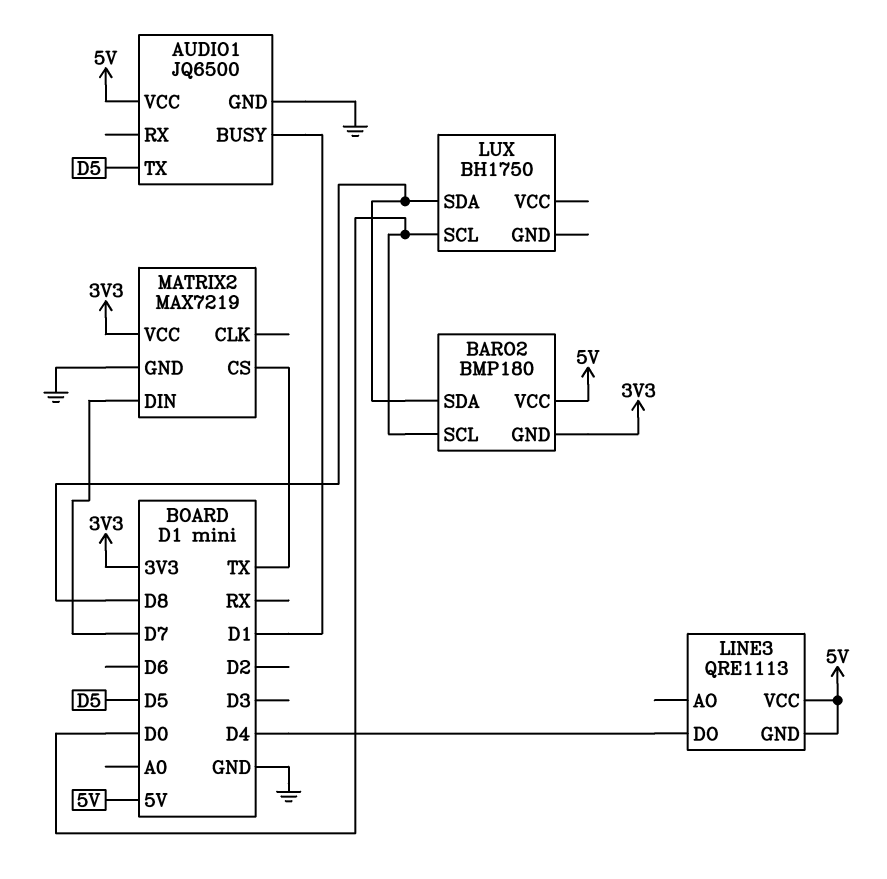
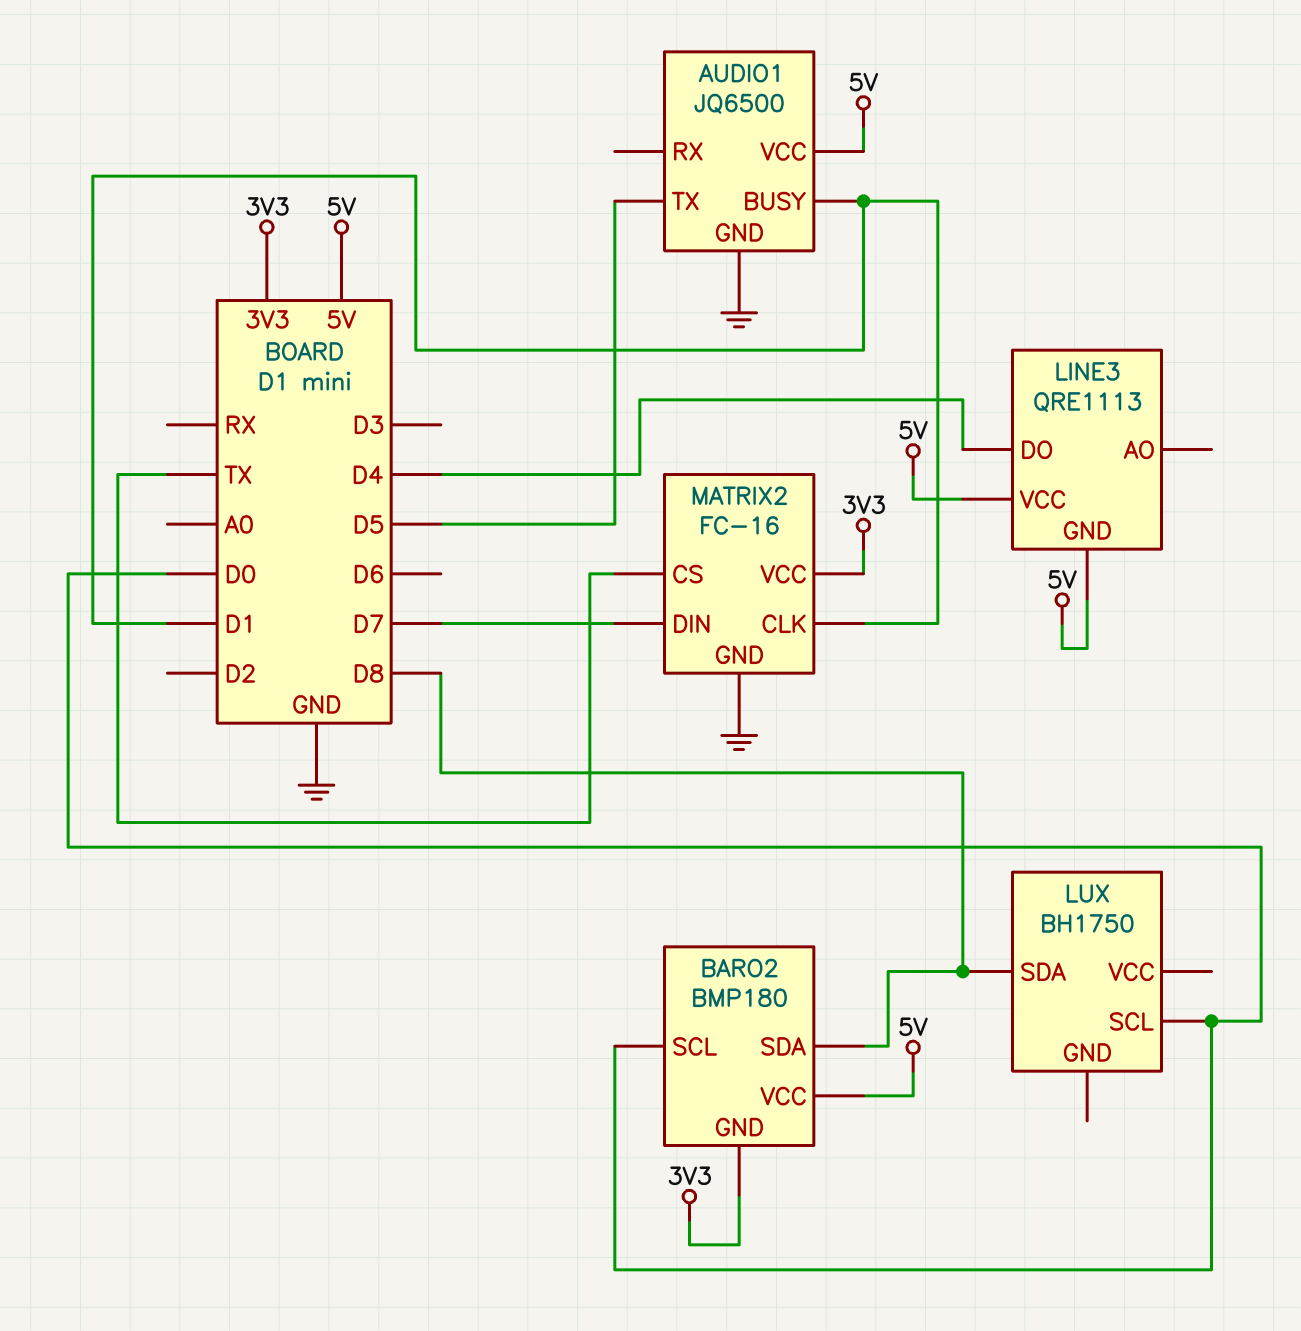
MATRIX2: MAX7219 -> FC-16
MATRIX2 pin CLK: none -> D1

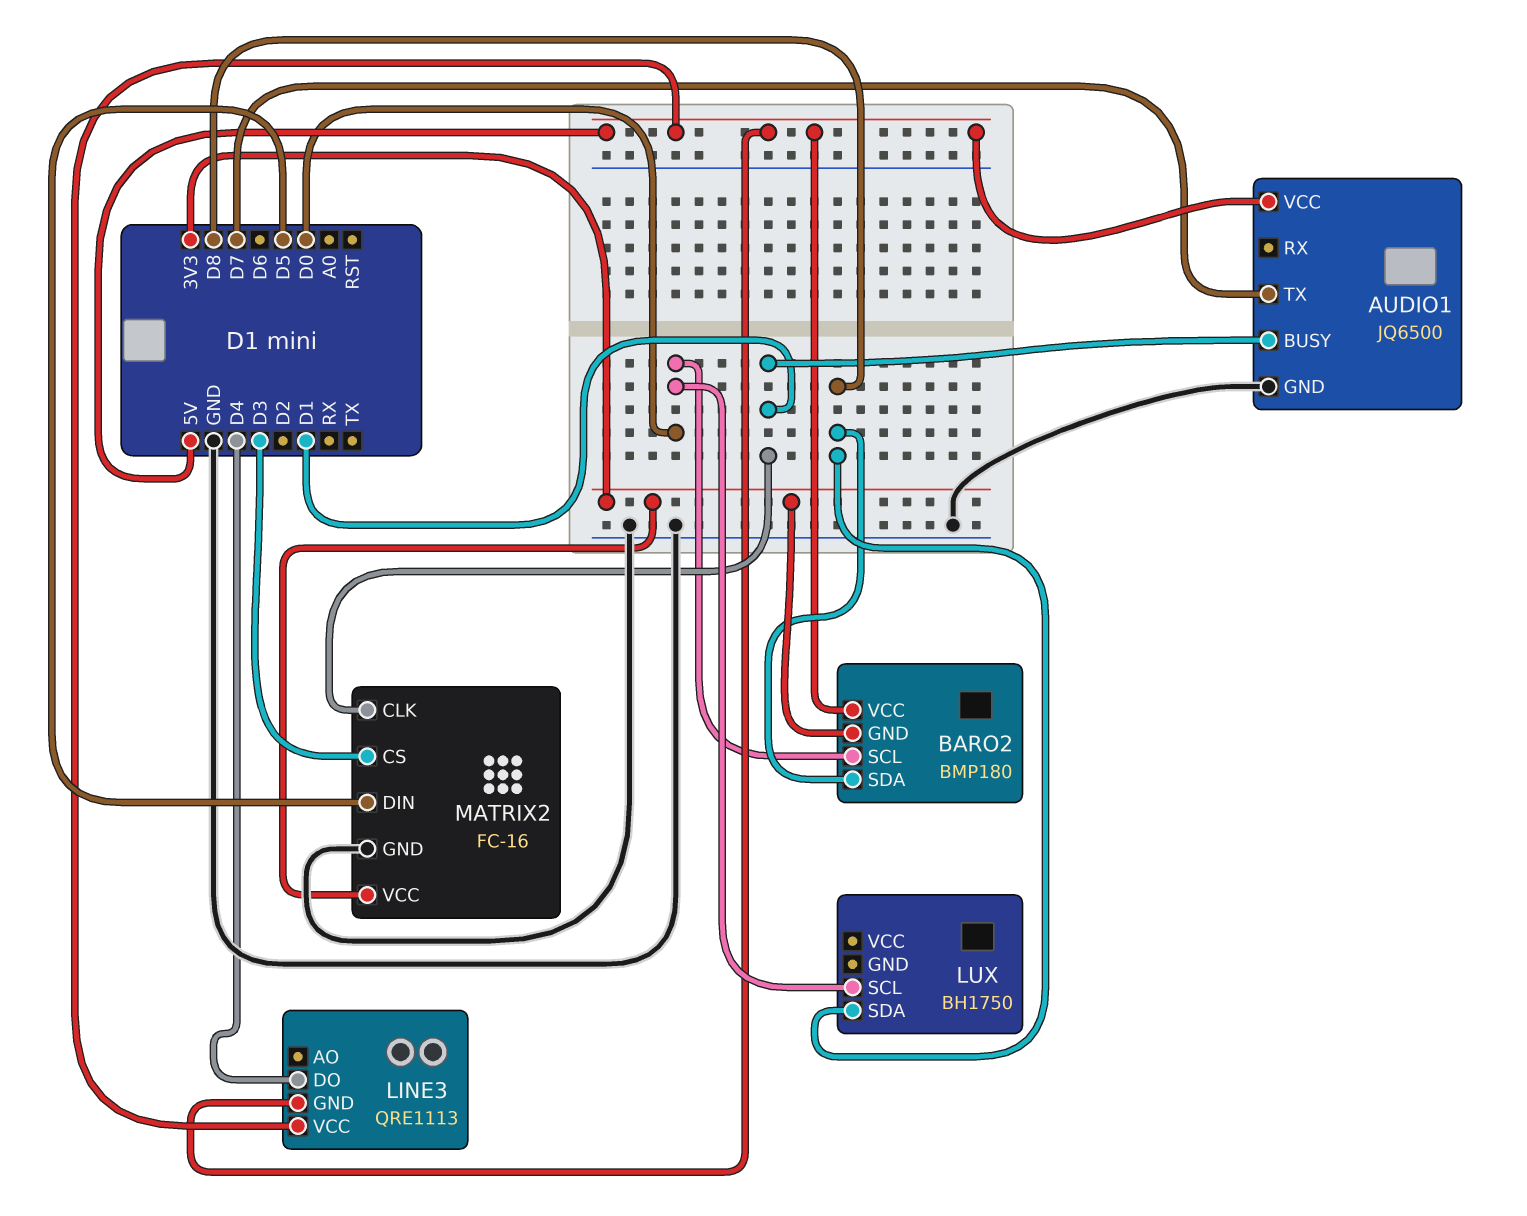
AUDIO1 pin TX: D5 -> D7
MATRIX2 pin CS: TX -> D3
MATRIX2 pin DIN: D7 -> D5

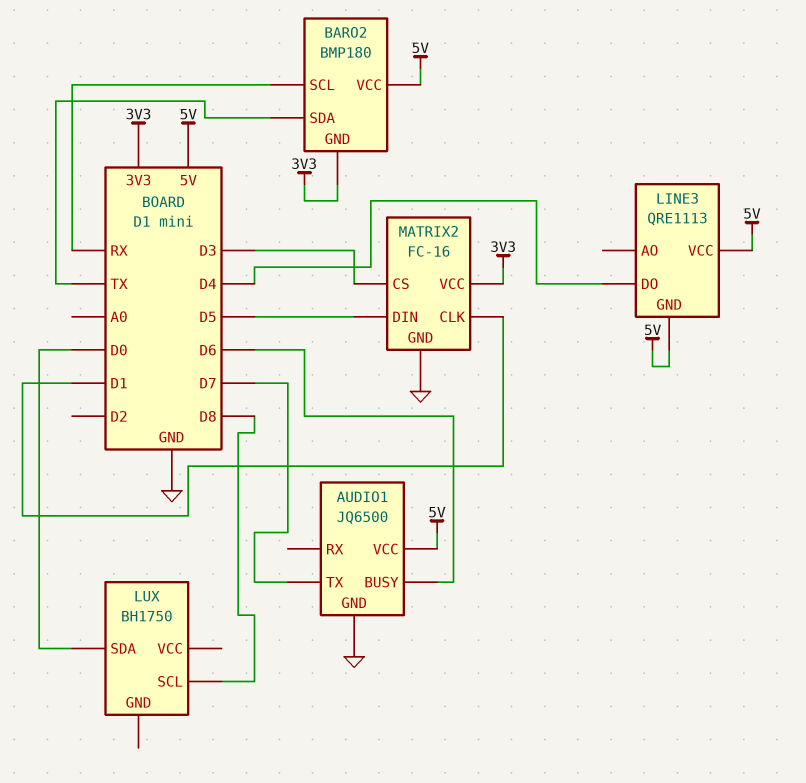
AUDIO1 pin BUSY: D1 -> D6
BARO2 pin SCL: D0 -> RX
BARO2 pin SDA: D8 -> TX
LUX pin SCL: D0 -> D8
LUX pin SDA: D8 -> D0

